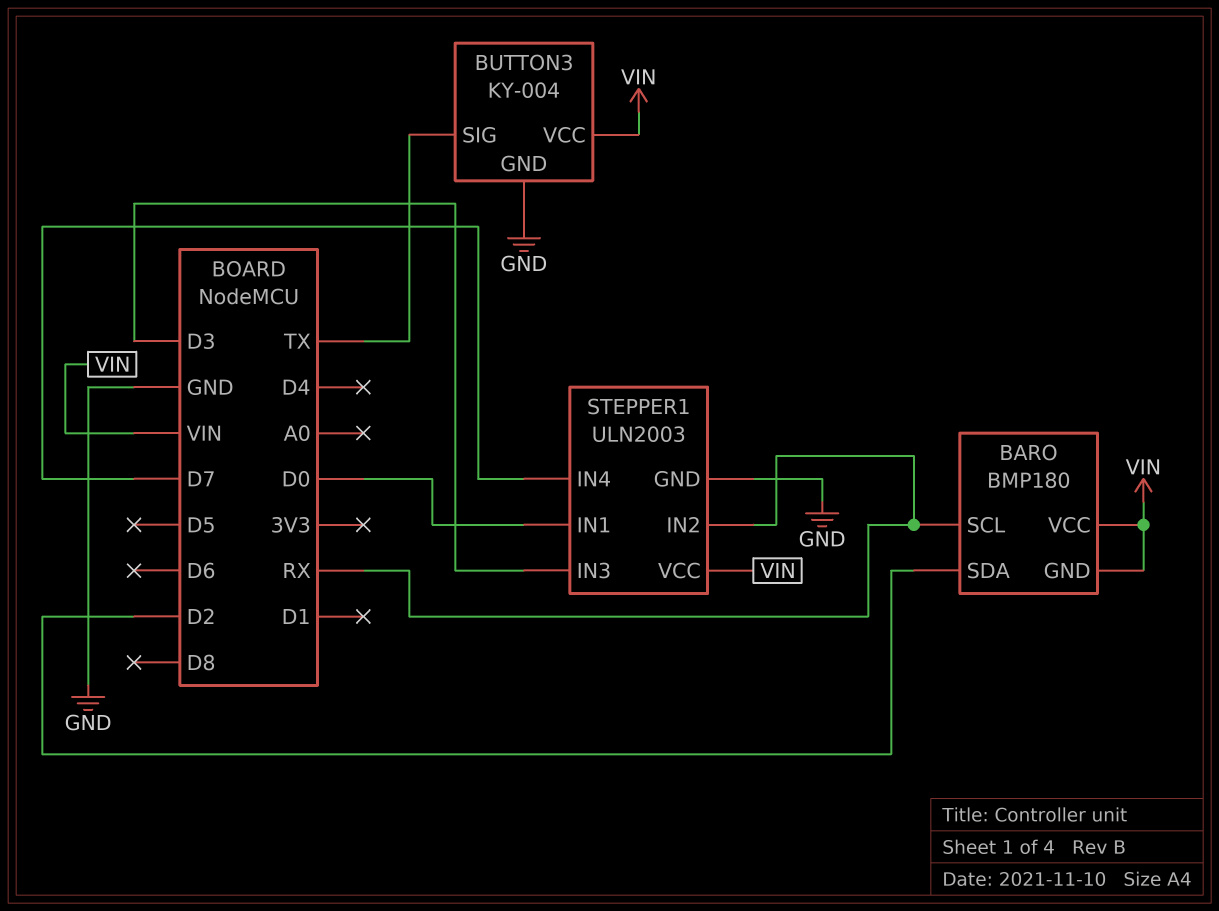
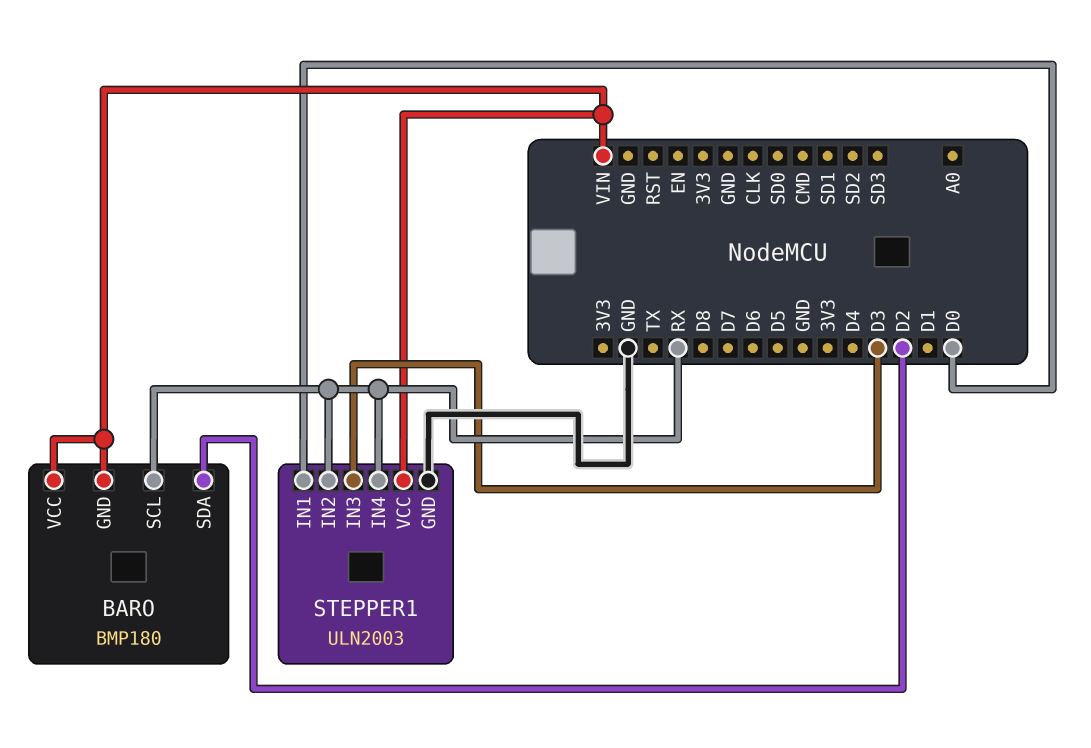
BUTTON3: KY-004 -> none
BUTTON3 pin GND: GND -> none
BUTTON3 pin SIG: TX -> none
BUTTON3 pin VCC: VIN -> none
STEPPER1 pin IN4: D7 -> RX

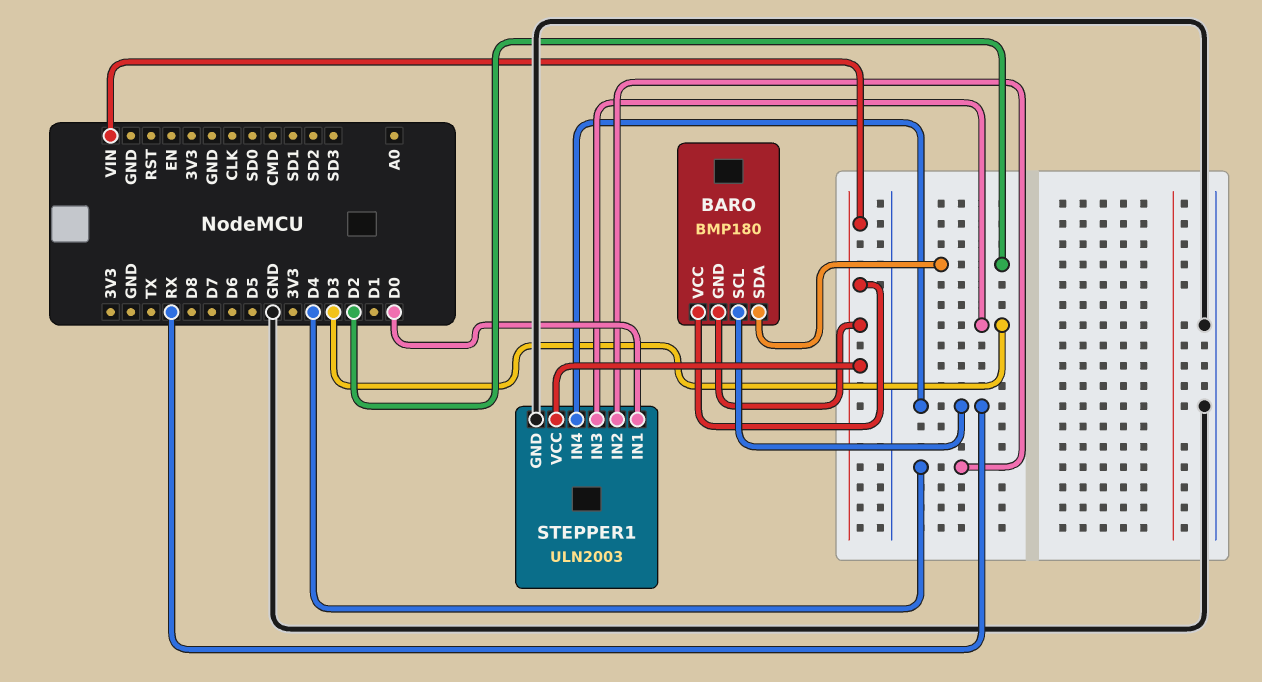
STEPPER1 pin IN2: RX -> D4

